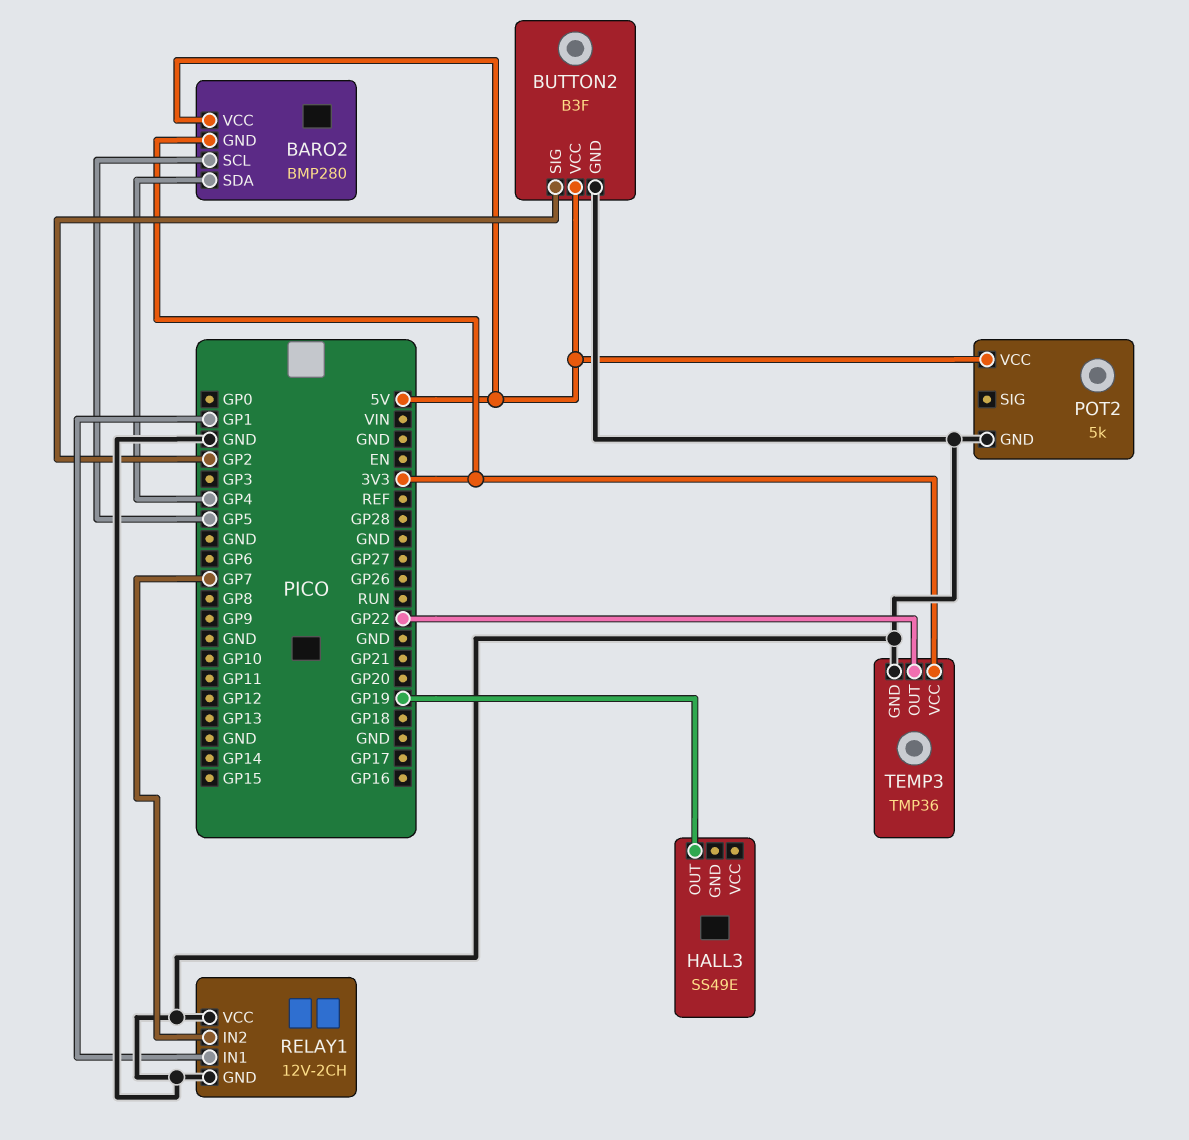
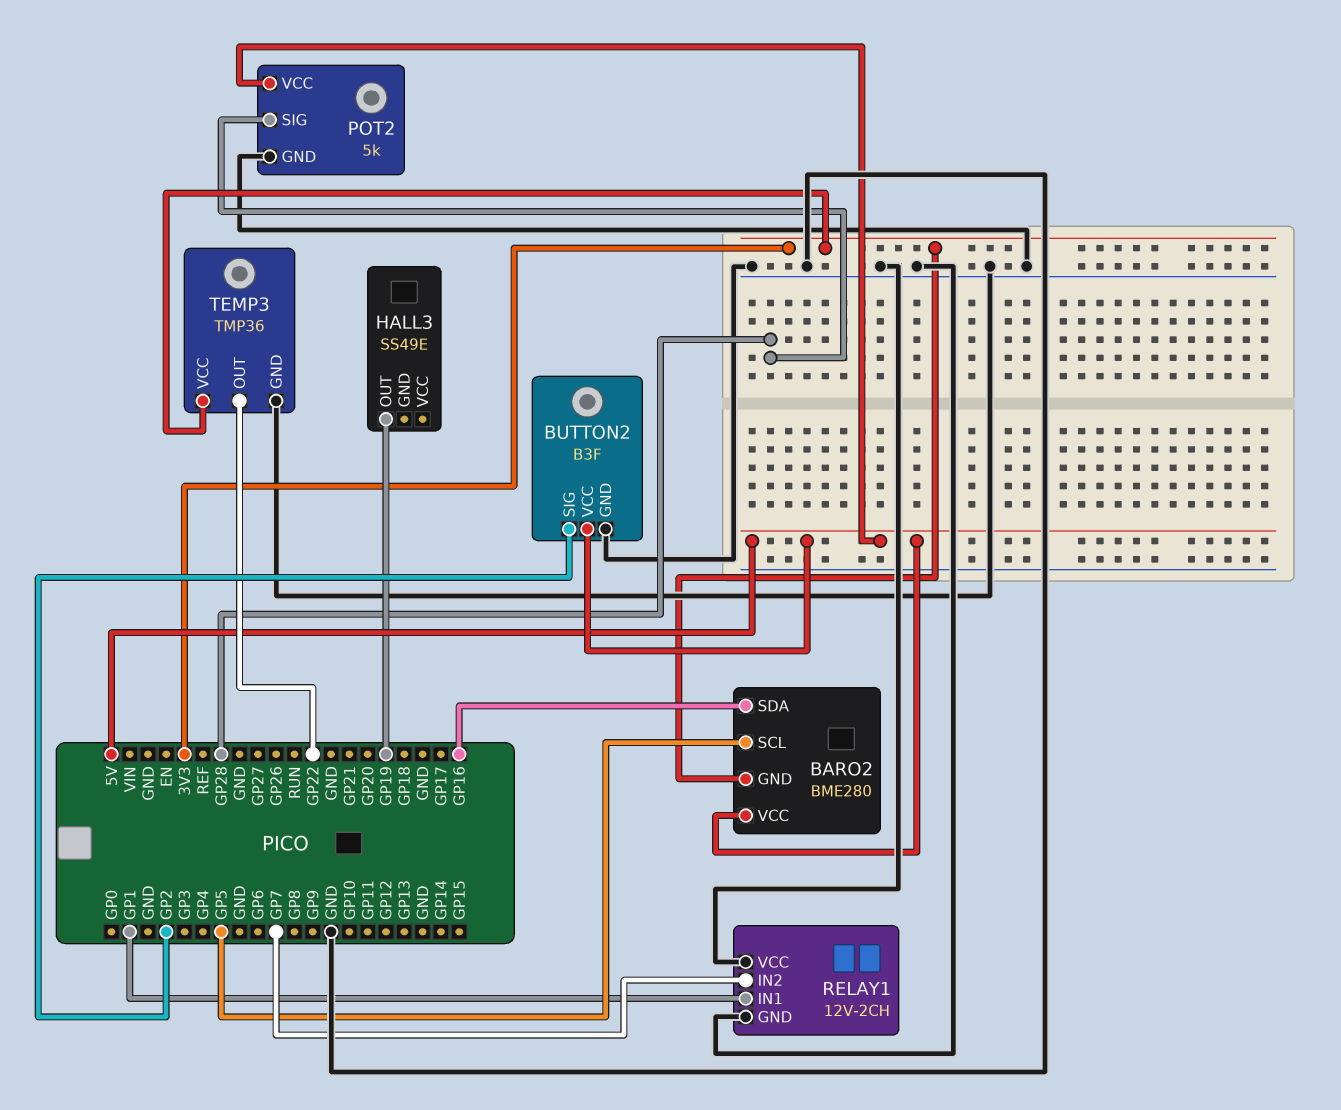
BARO2: BMP280 -> BME280
BARO2 pin SDA: GP4 -> GP16
POT2 pin SIG: none -> GP28

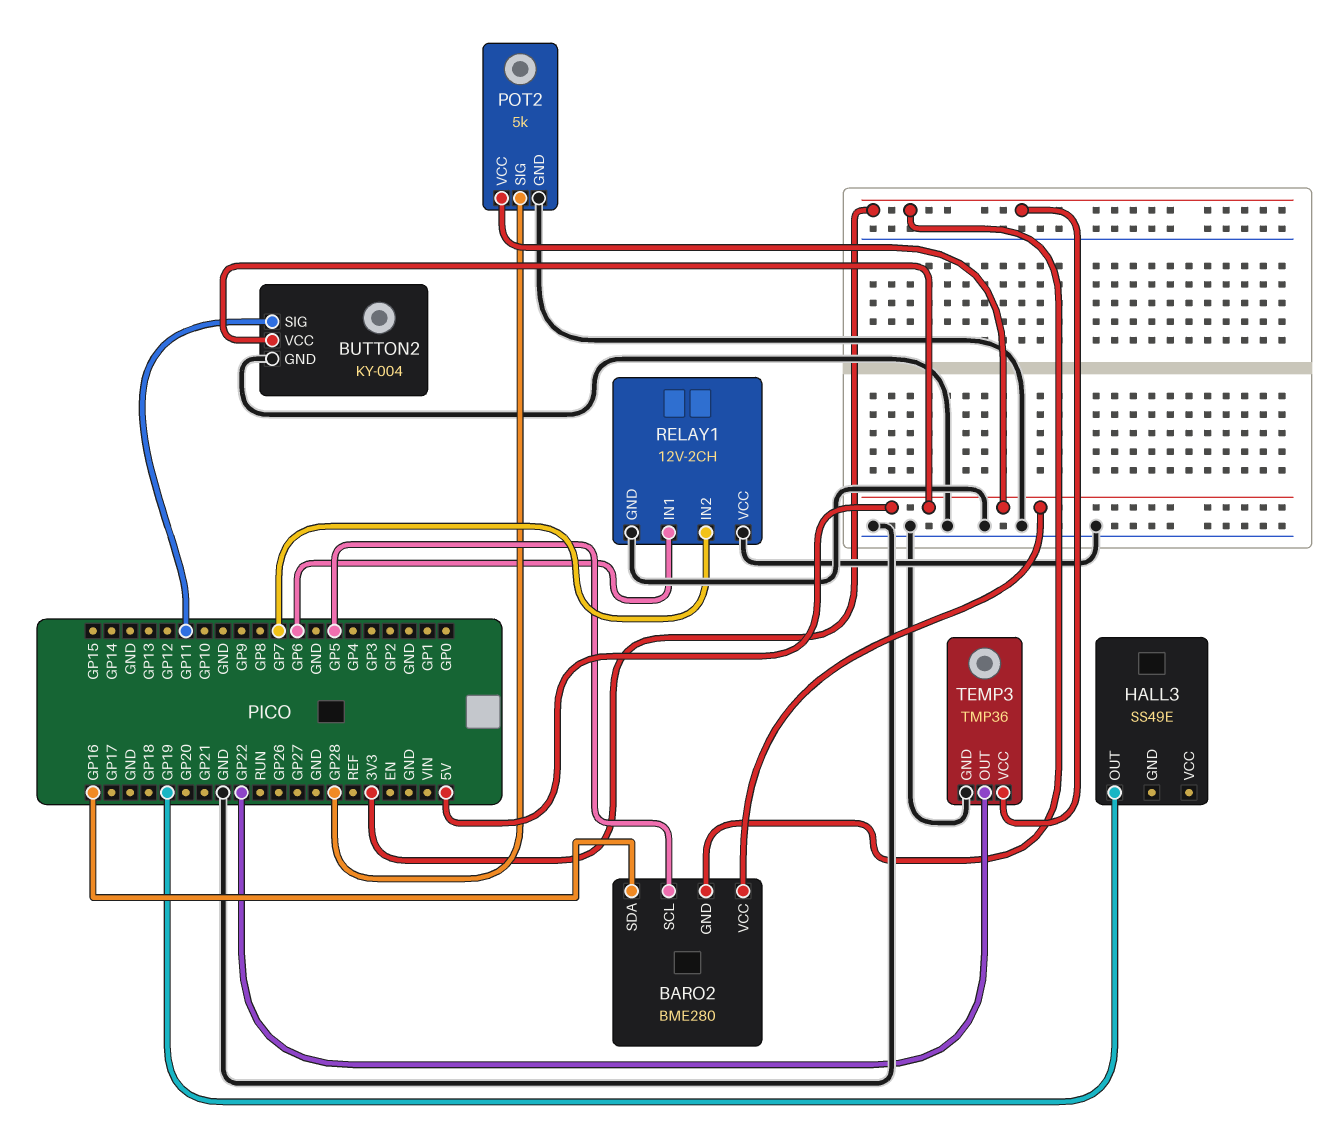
BUTTON2: B3F -> KY-004
BUTTON2 pin SIG: GP2 -> GP11
RELAY1 pin IN1: GP1 -> GP6

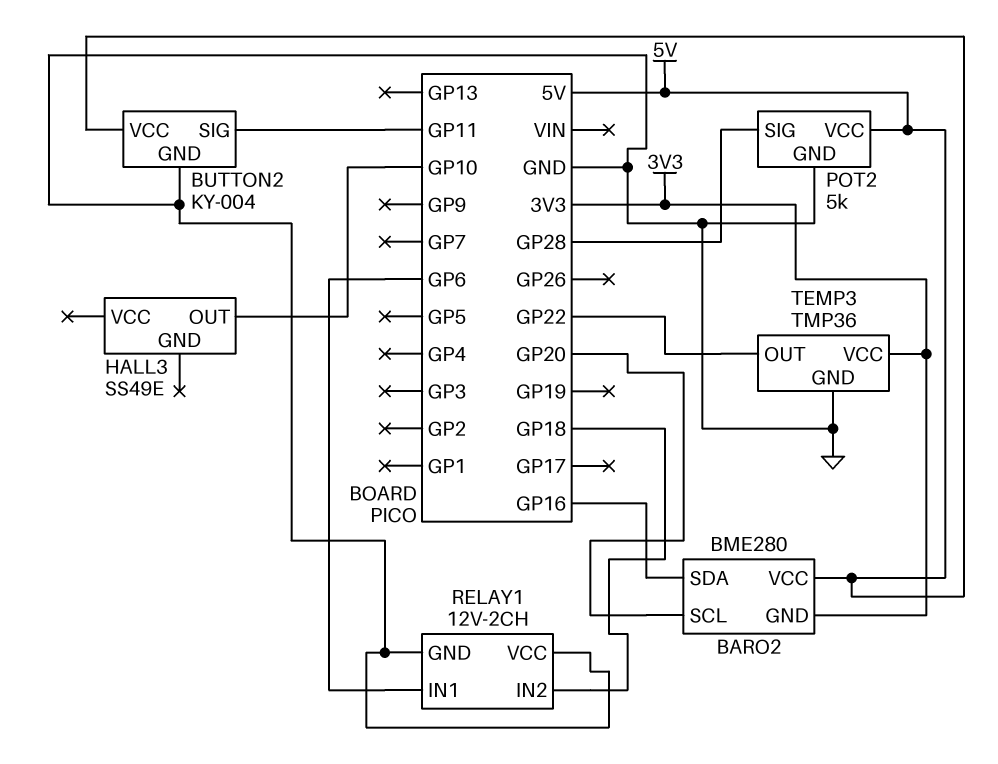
BARO2 pin SCL: GP5 -> GP20
HALL3 pin OUT: GP19 -> GP10
RELAY1 pin IN2: GP7 -> GP18

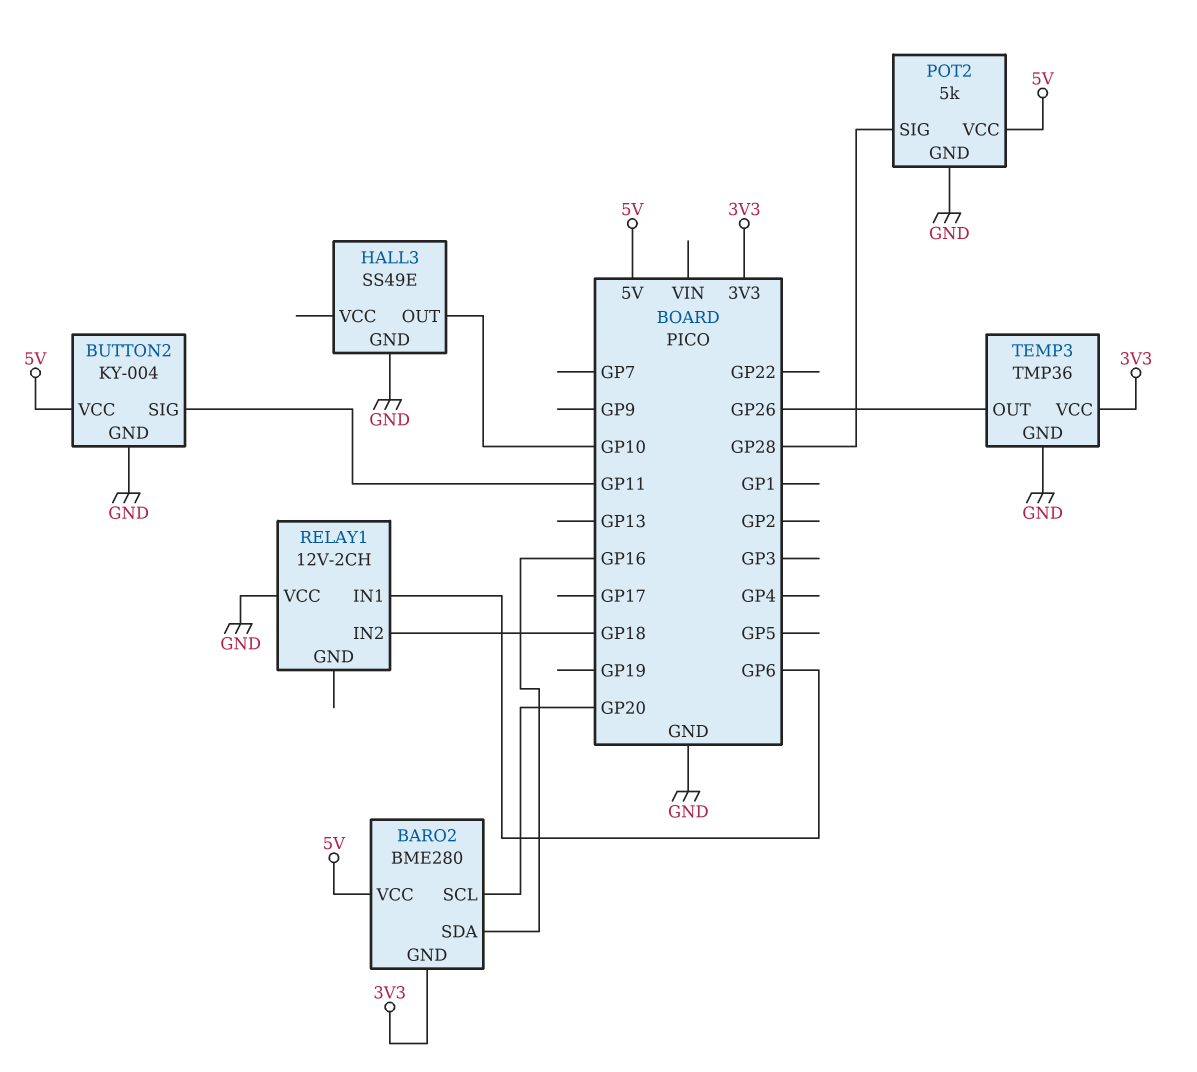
HALL3 pin GND: none -> GND
RELAY1 pin GND: GND -> none
TEMP3 pin OUT: GP22 -> GP26

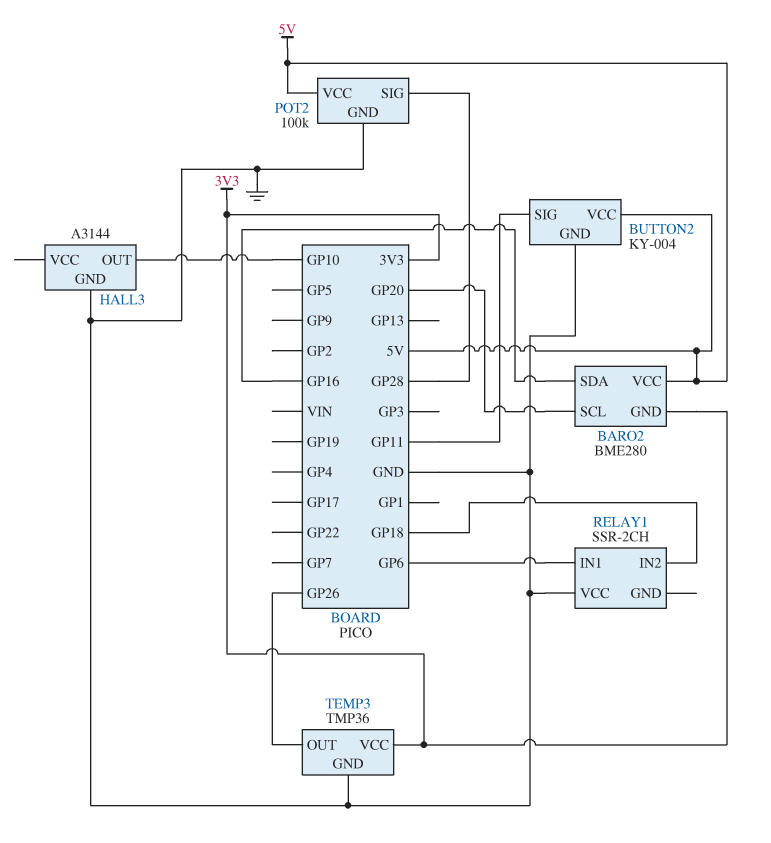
HALL3: SS49E -> A3144
POT2: 5k -> 100k
RELAY1: 12V-2CH -> SSR-2CH

